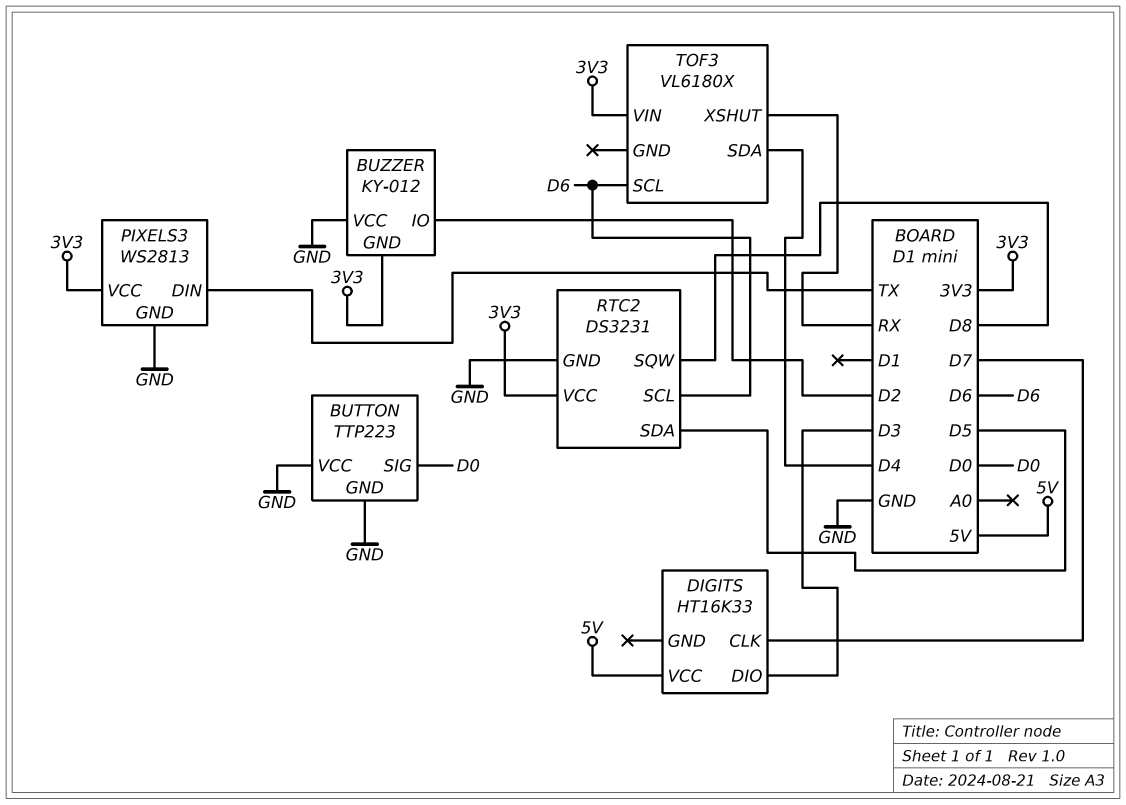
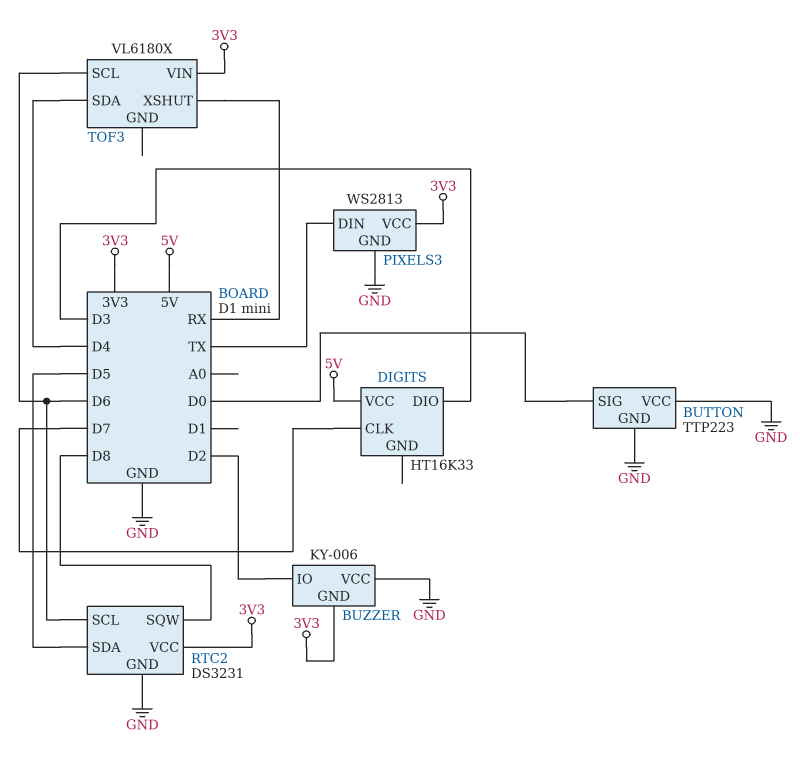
BUZZER: KY-012 -> KY-006

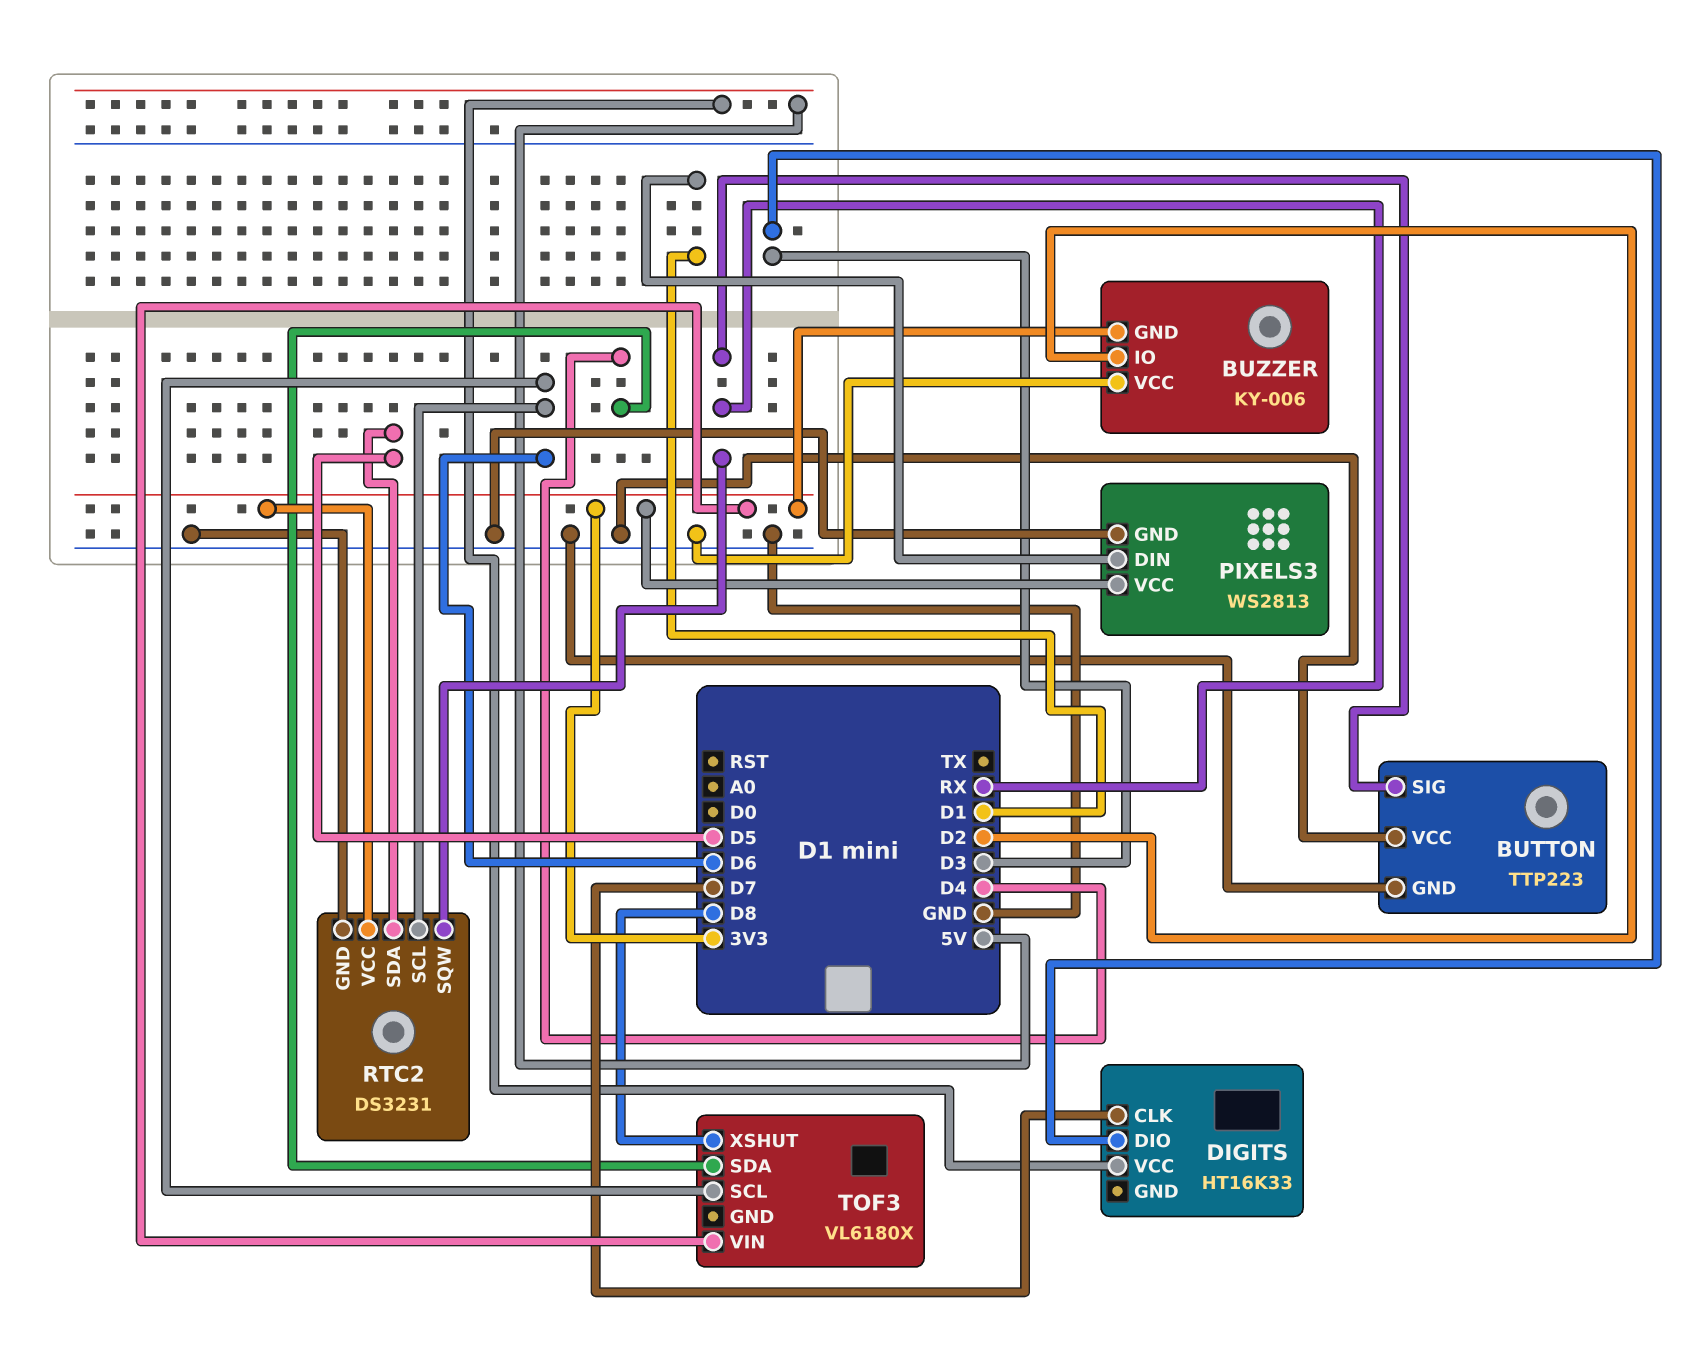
BUTTON pin SIG: D0 -> RX
PIXELS3 pin DIN: TX -> D1
RTC2 pin SQW: D8 -> RX
TOF3 pin XSHUT: RX -> D8

